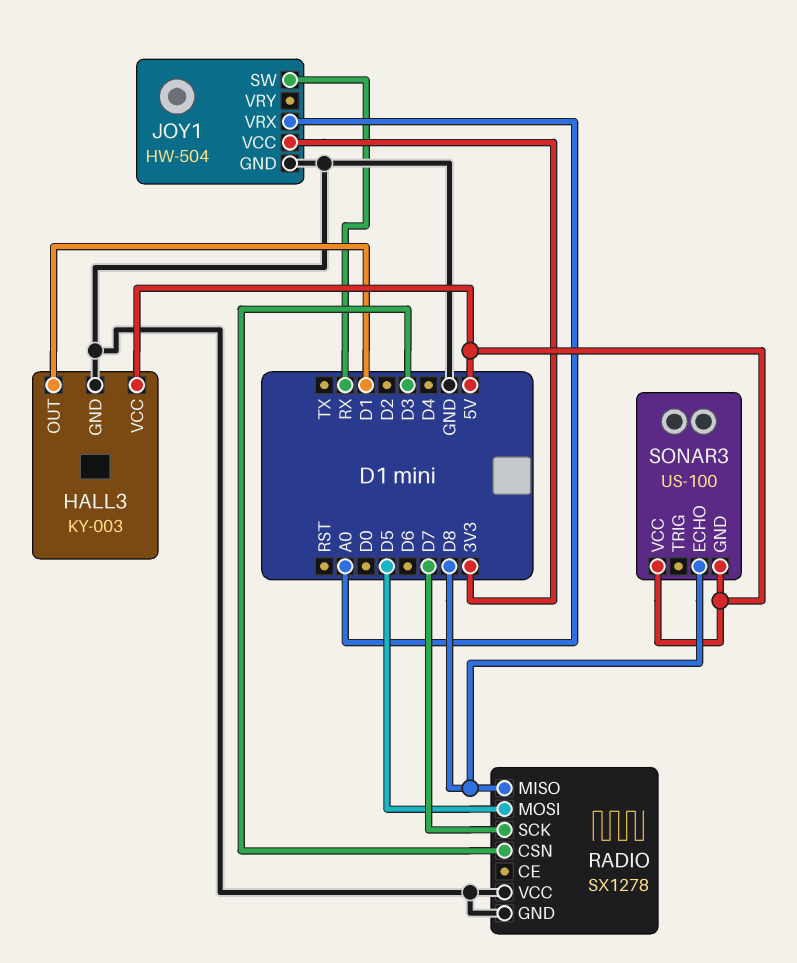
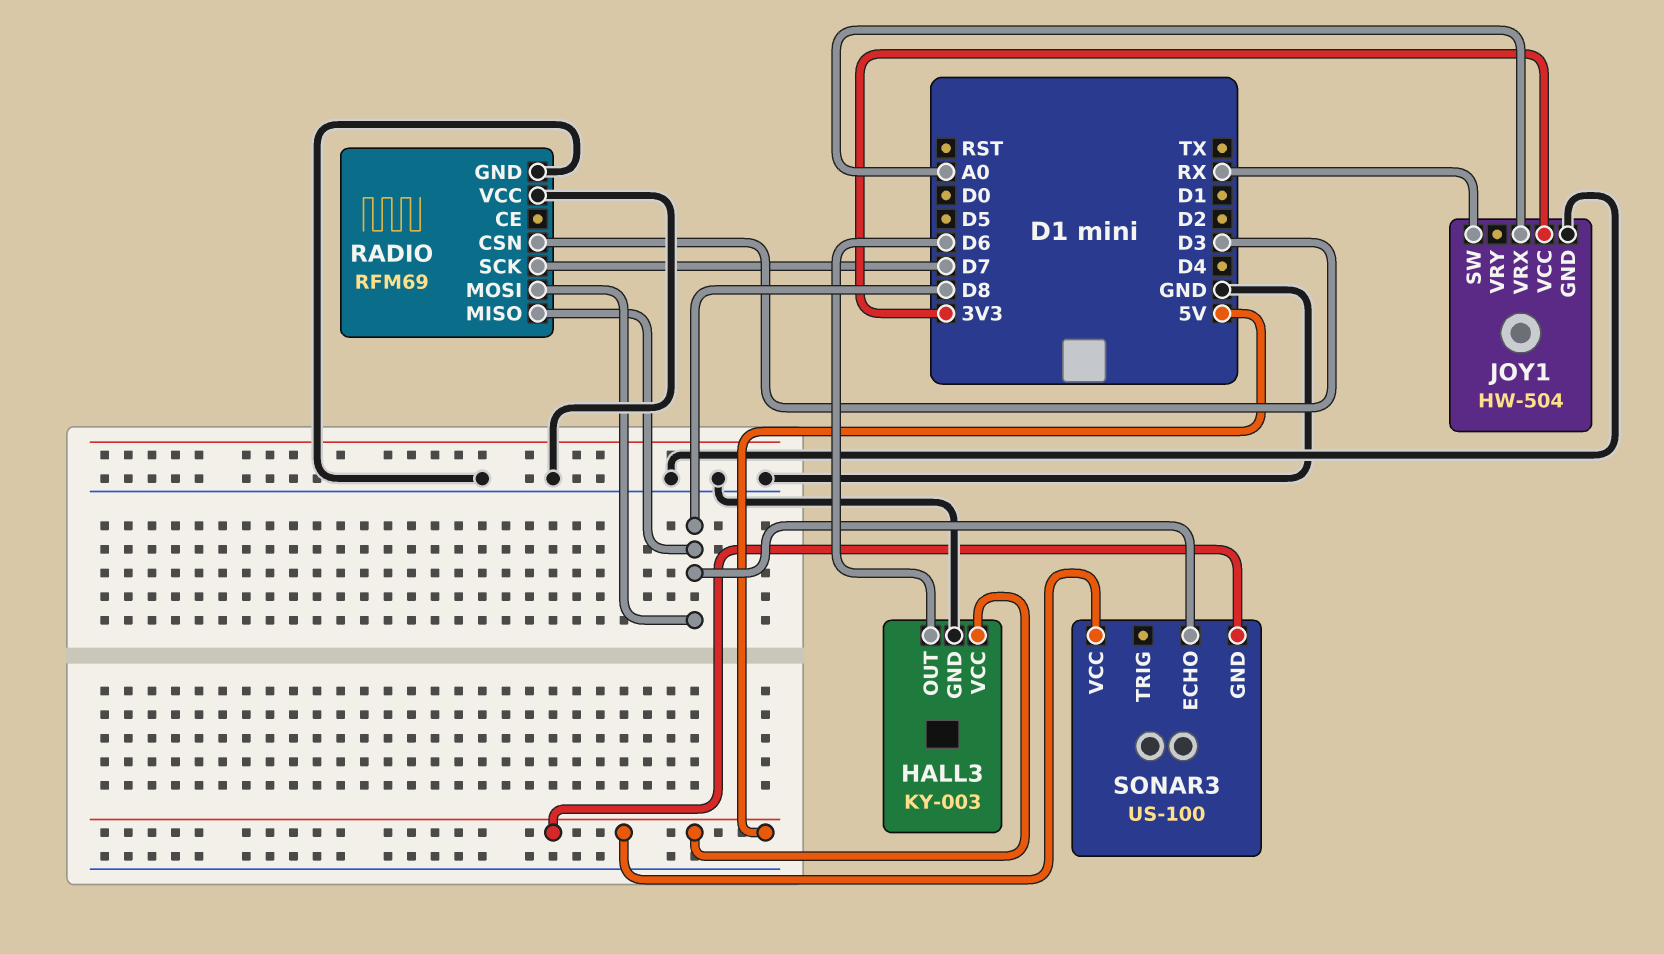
HALL3 pin OUT: D1 -> D6
RADIO: SX1278 -> RFM69
RADIO pin MOSI: D5 -> D8

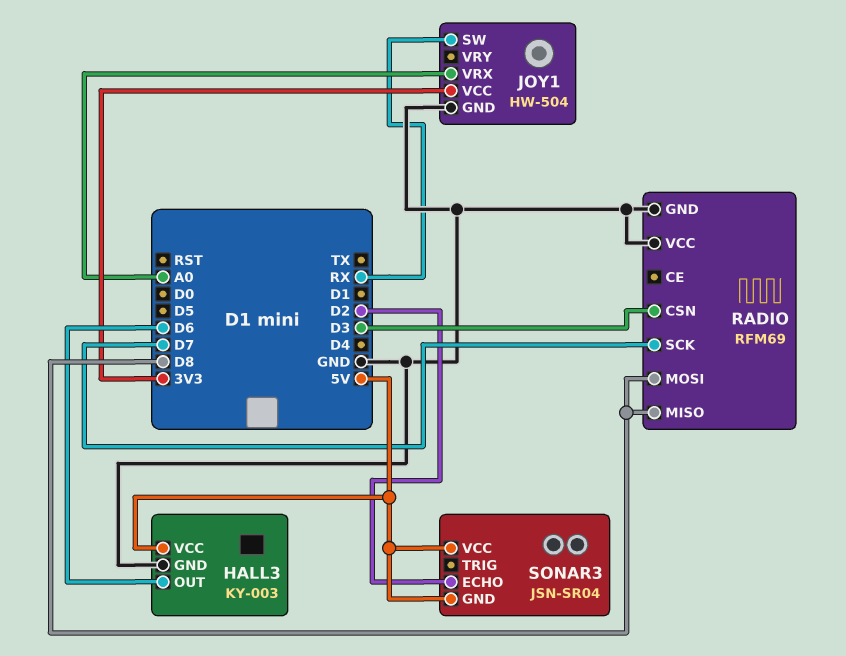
SONAR3: US-100 -> JSN-SR04
SONAR3 pin ECHO: D8 -> D2

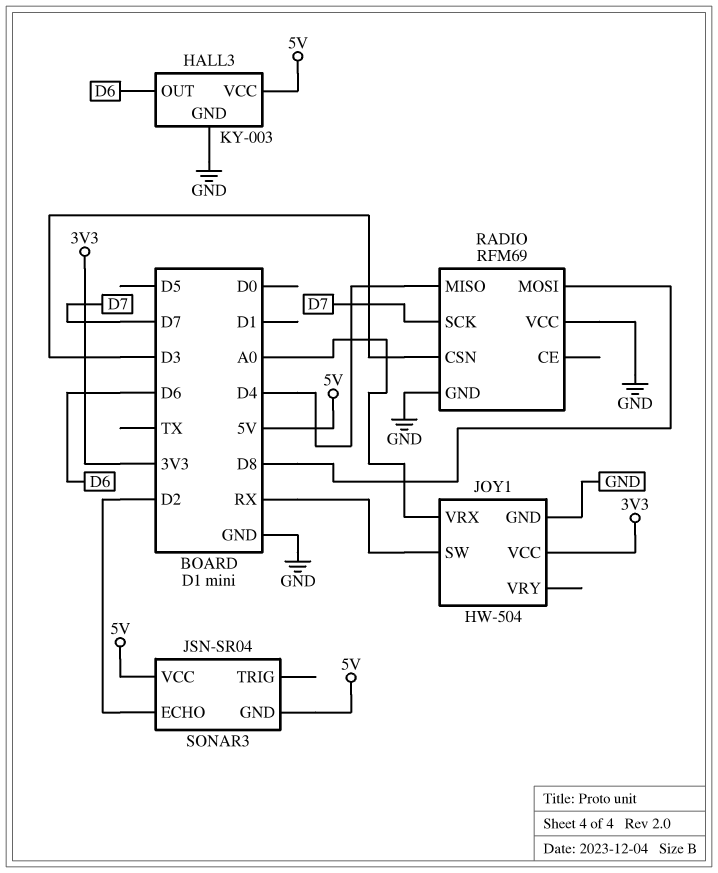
RADIO pin MISO: D8 -> D4

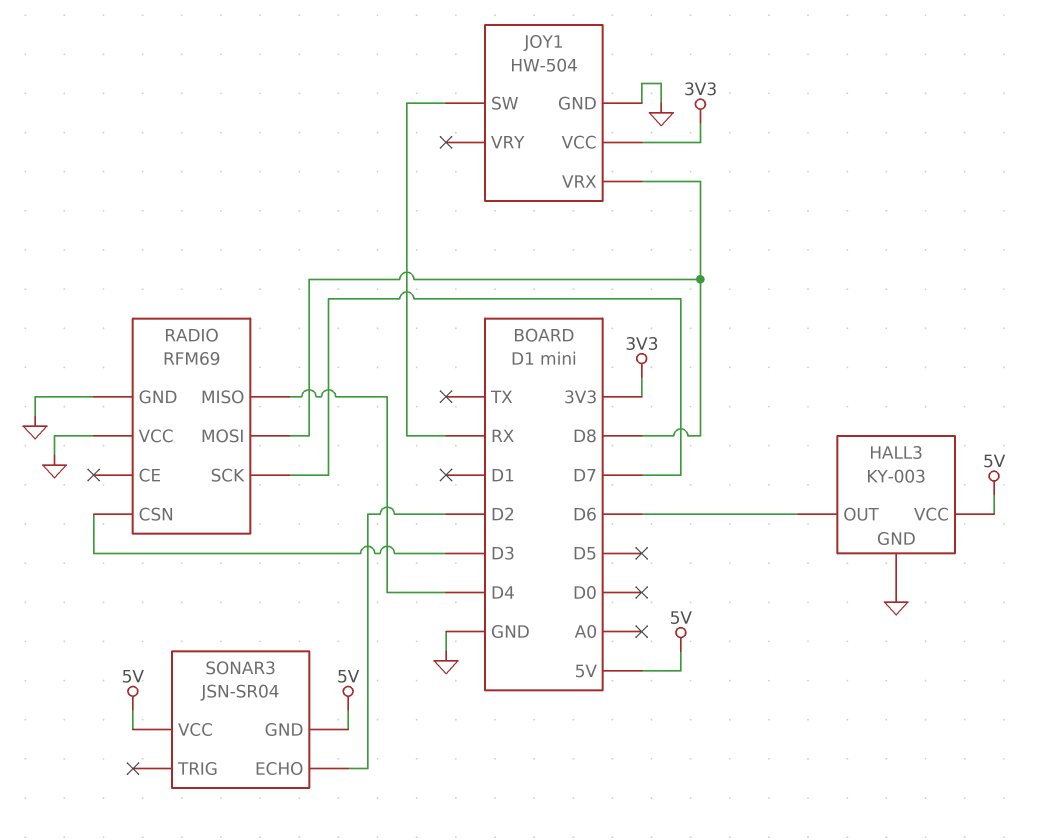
JOY1 pin VRX: A0 -> D8

